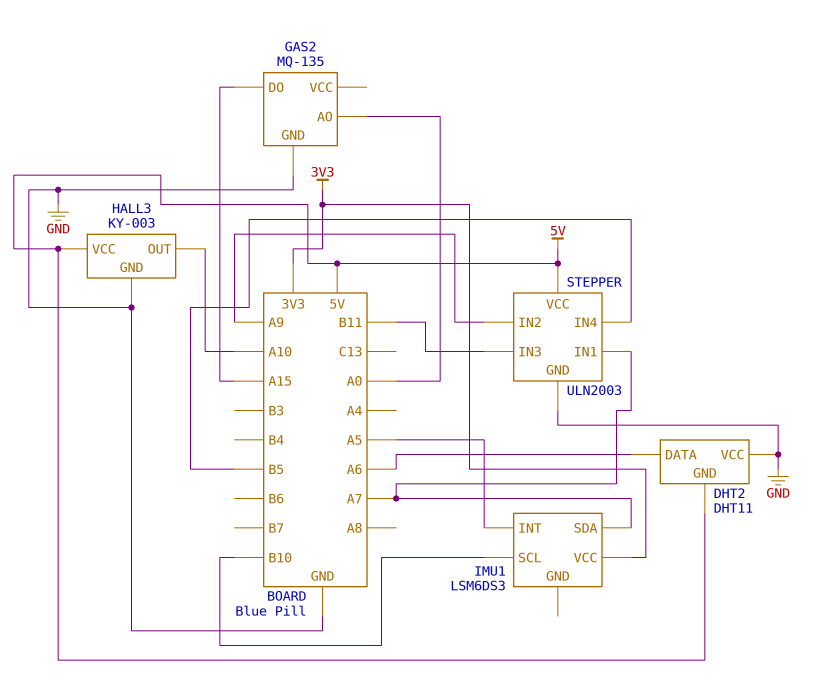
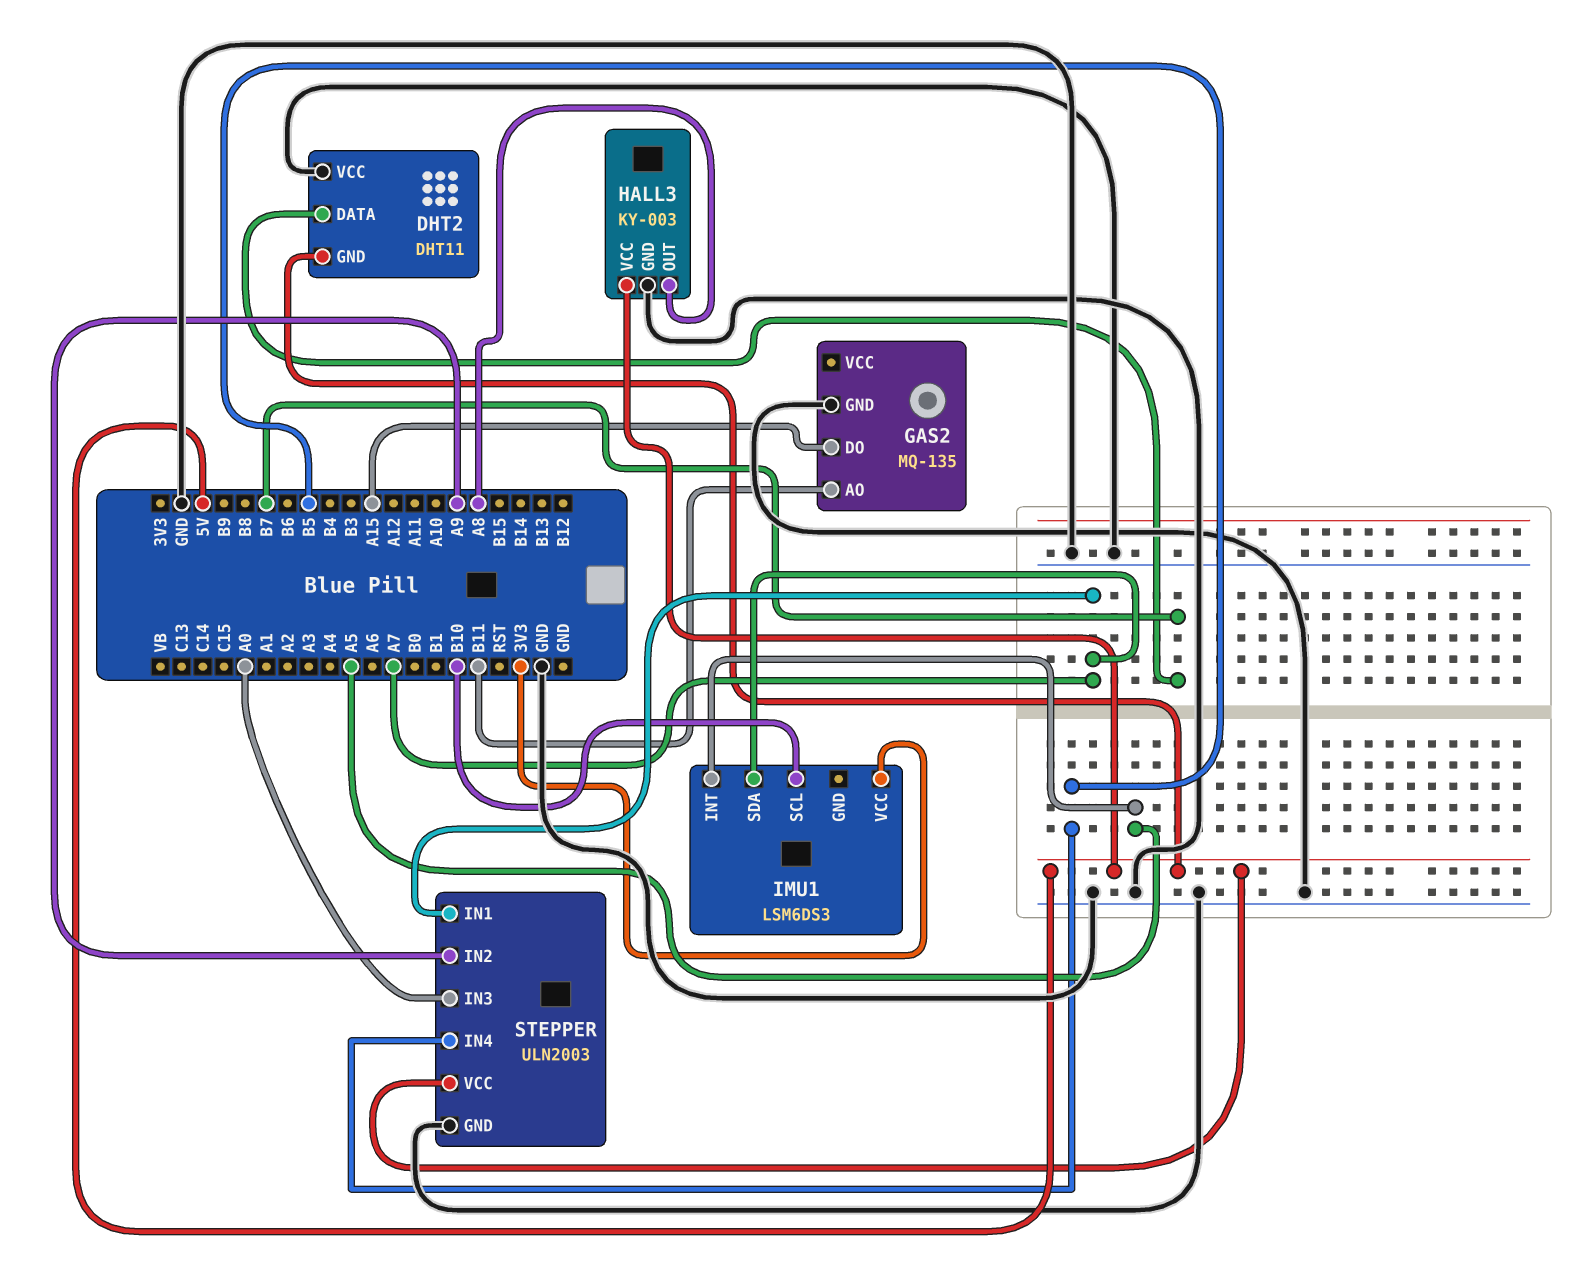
DHT2 pin DATA: A6 -> B7
GAS2 pin AO: A0 -> B11
HALL3 pin OUT: A10 -> A8
STEPPER pin IN3: B11 -> A0

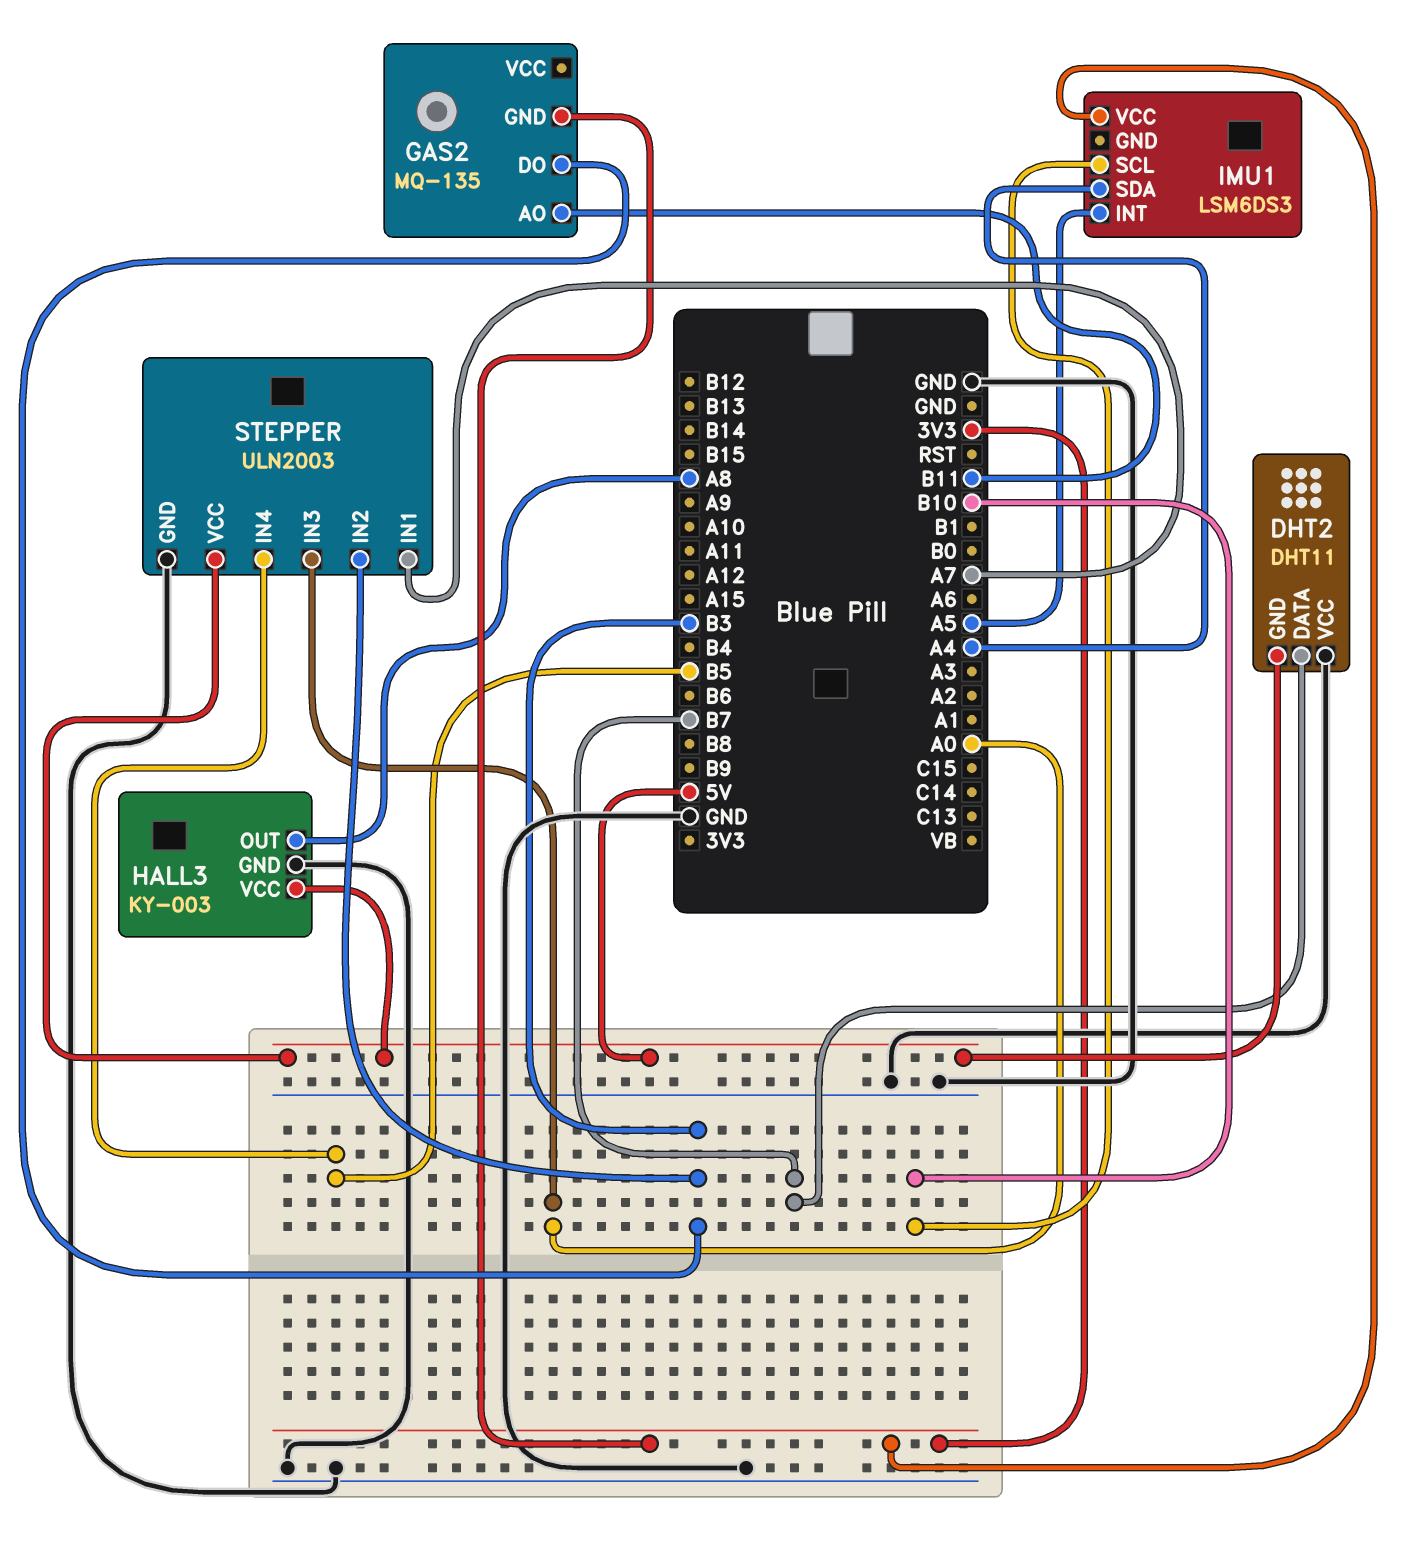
GAS2 pin DO: A15 -> B3
GAS2 pin GND: GND -> 3V3
IMU1 pin SDA: A7 -> A4
STEPPER pin IN2: A9 -> B3

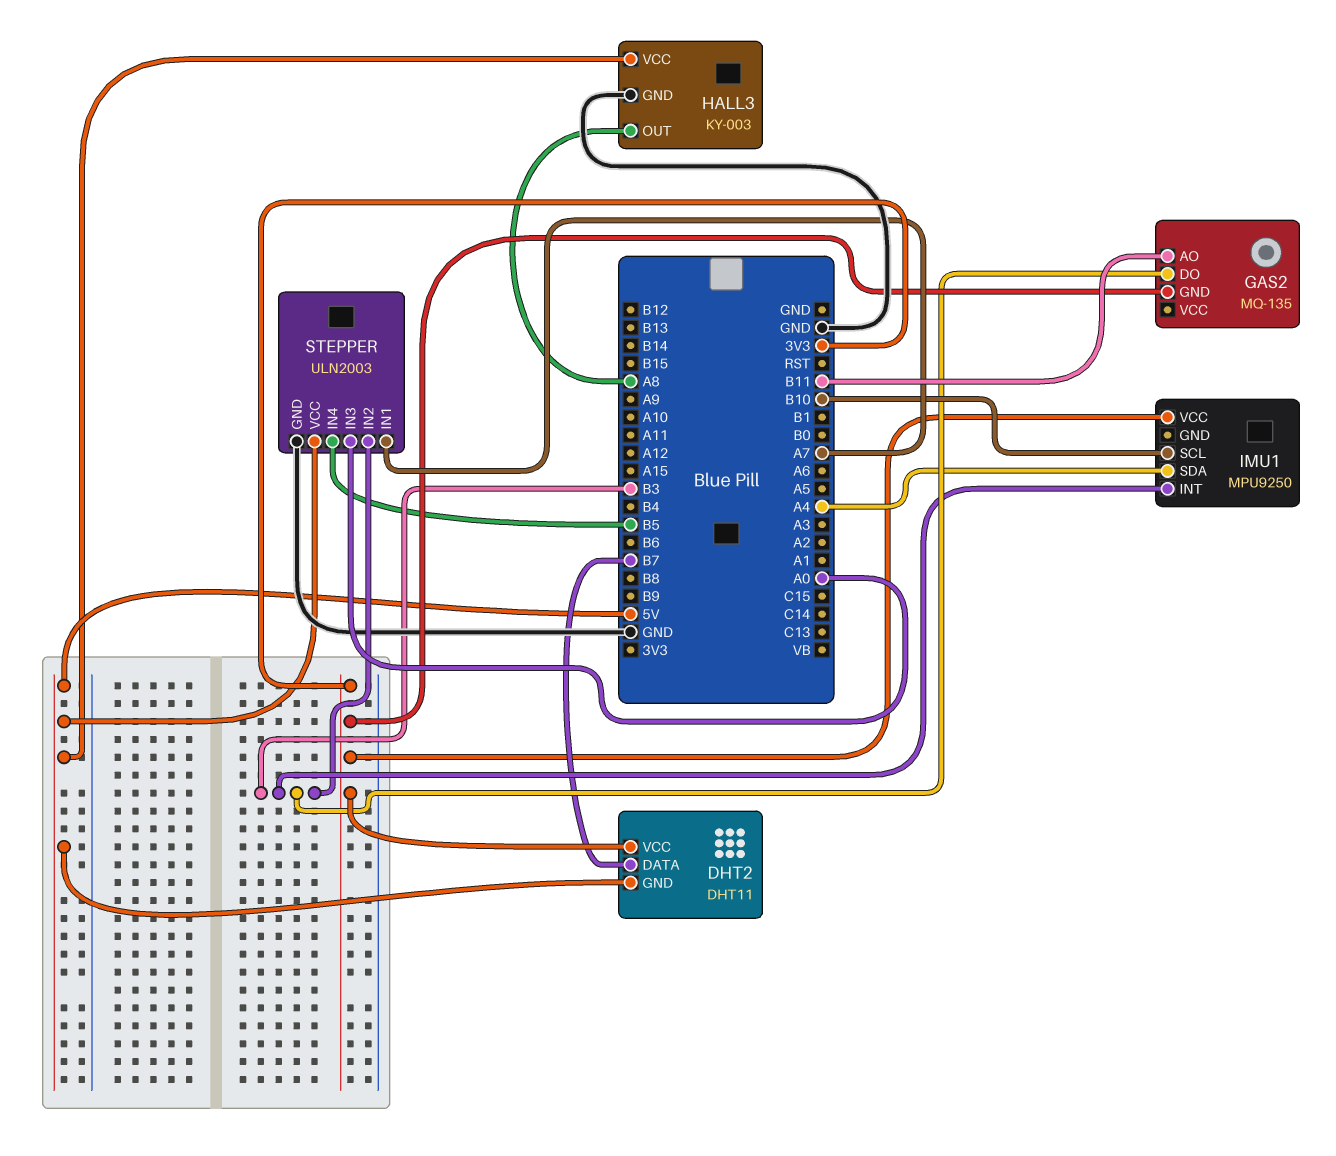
DHT2 pin VCC: GND -> 3V3
IMU1: LSM6DS3 -> MPU9250
IMU1 pin INT: A5 -> B3

